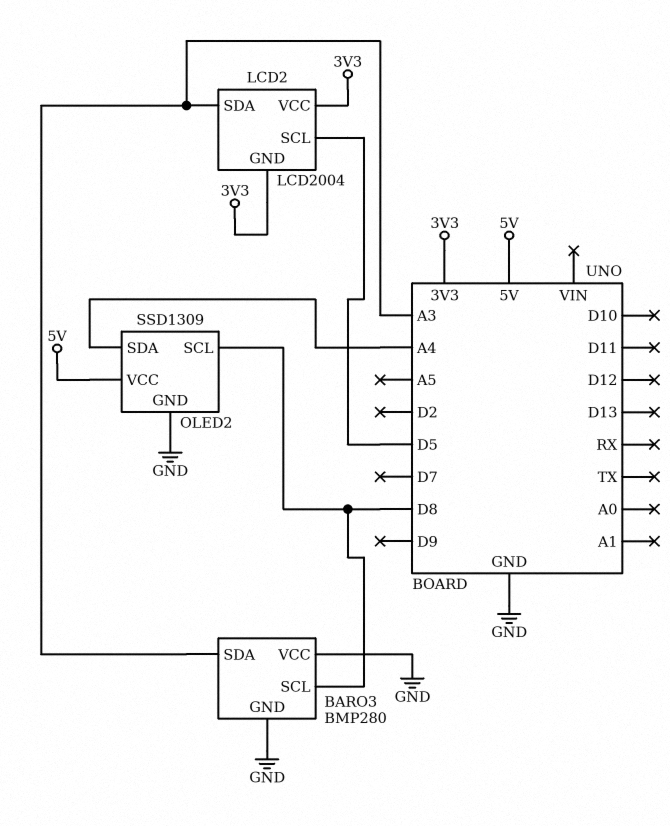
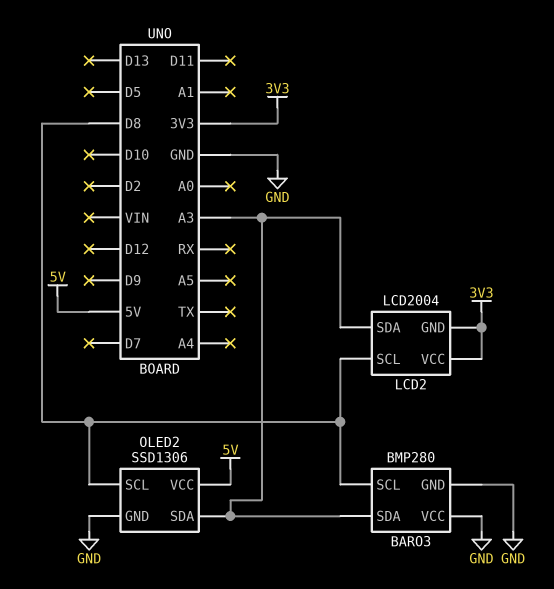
LCD2 pin SCL: D5 -> D8
OLED2: SSD1309 -> SSD1306
OLED2 pin SDA: A4 -> A3

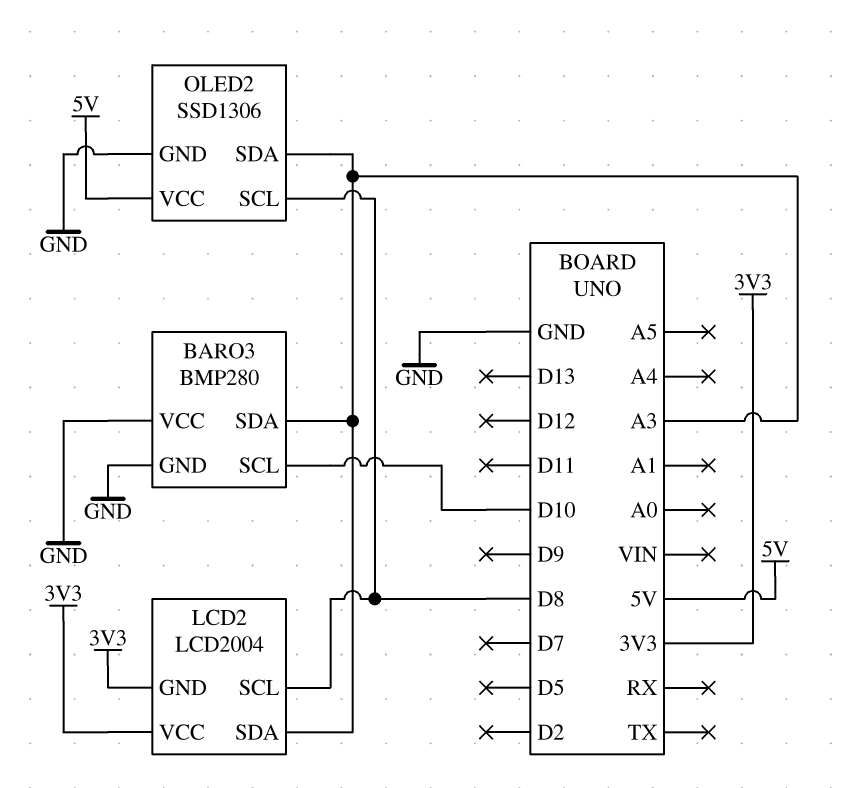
BARO3 pin SCL: D8 -> D10

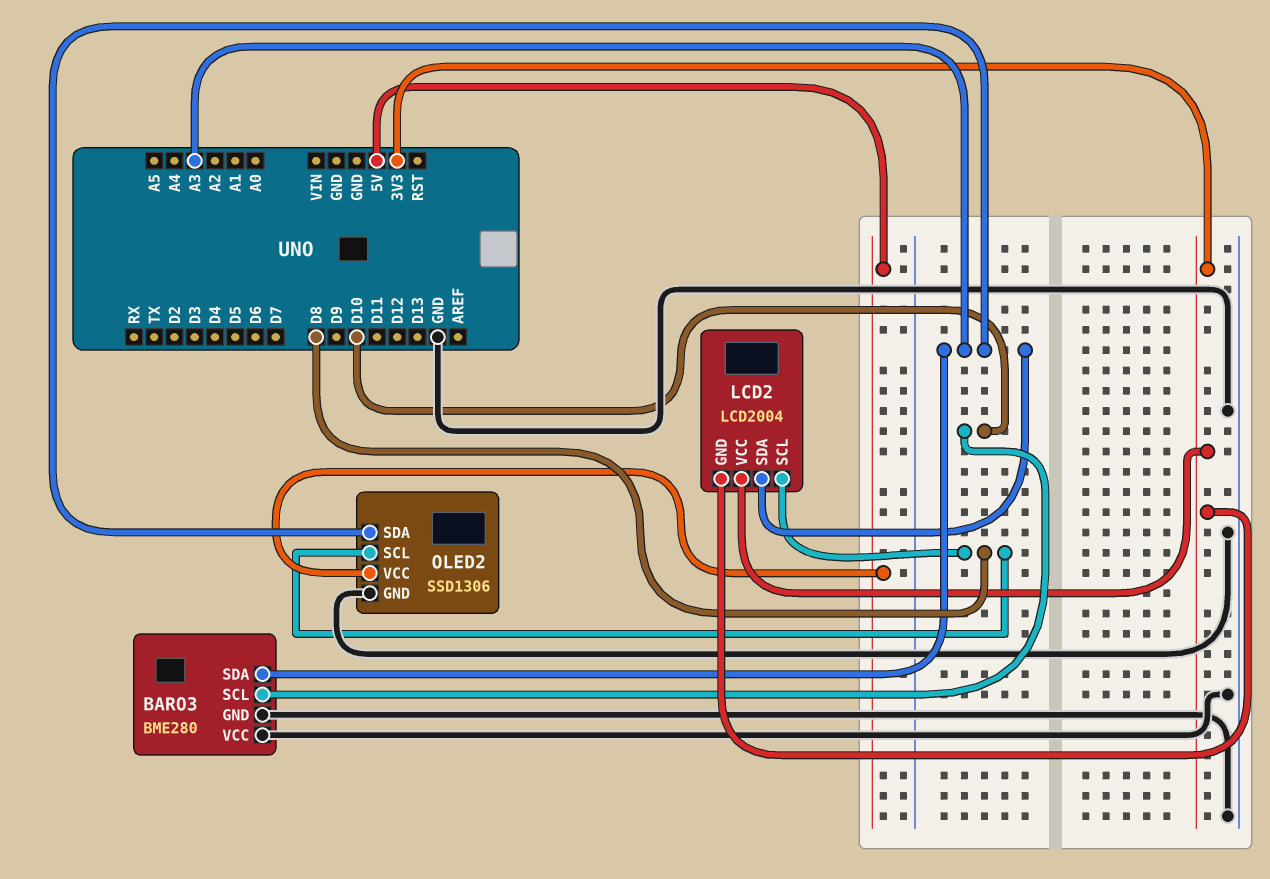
BARO3: BMP280 -> BME280

